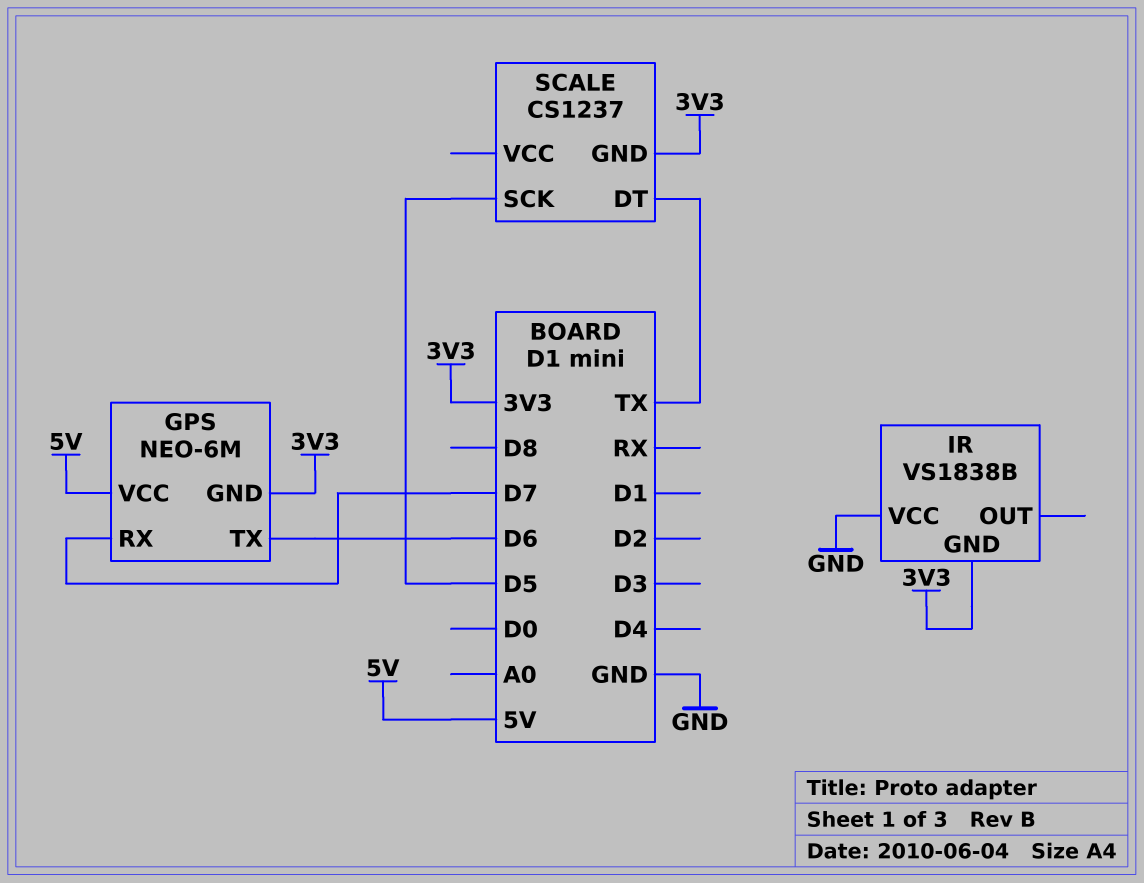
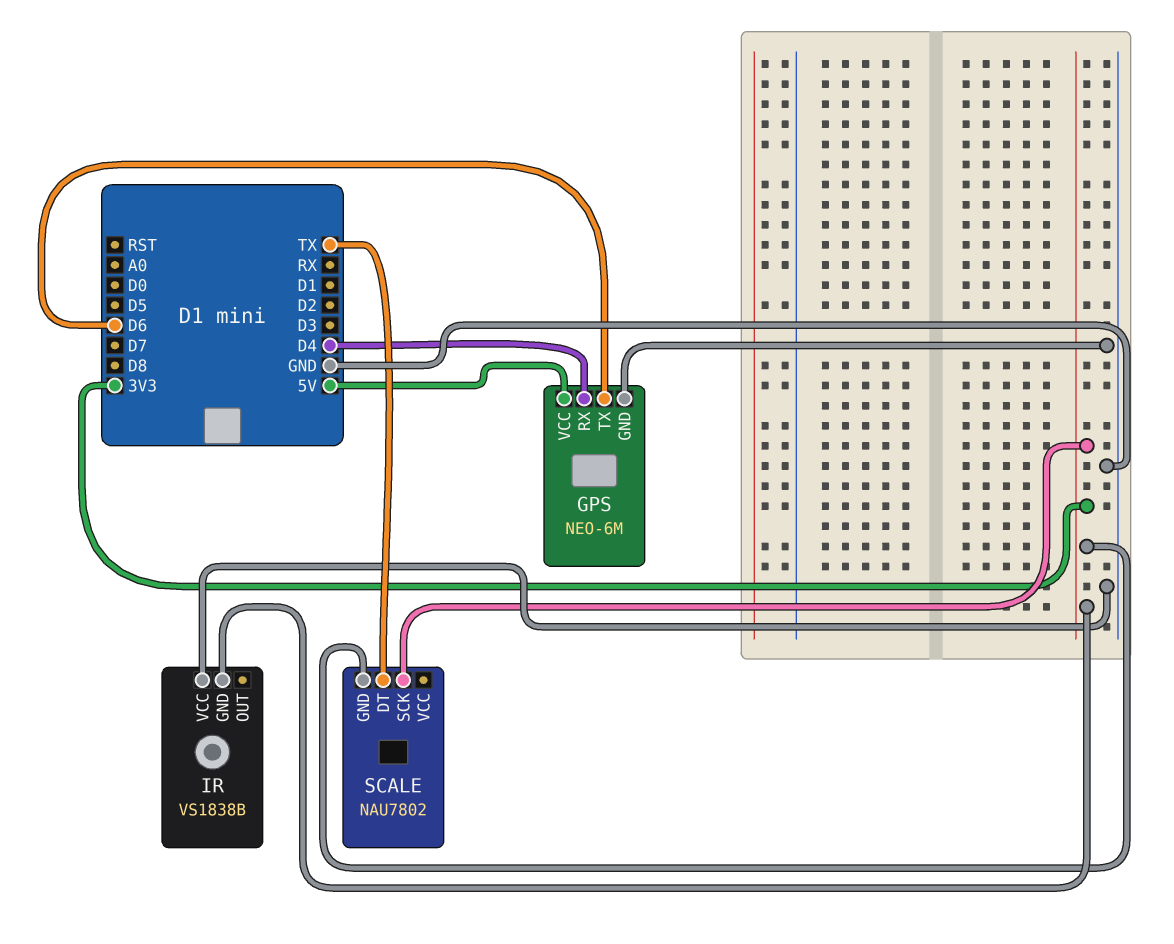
GPS pin GND: 3V3 -> GND
GPS pin RX: D7 -> D4
SCALE: CS1237 -> NAU7802
SCALE pin SCK: D5 -> 3V3

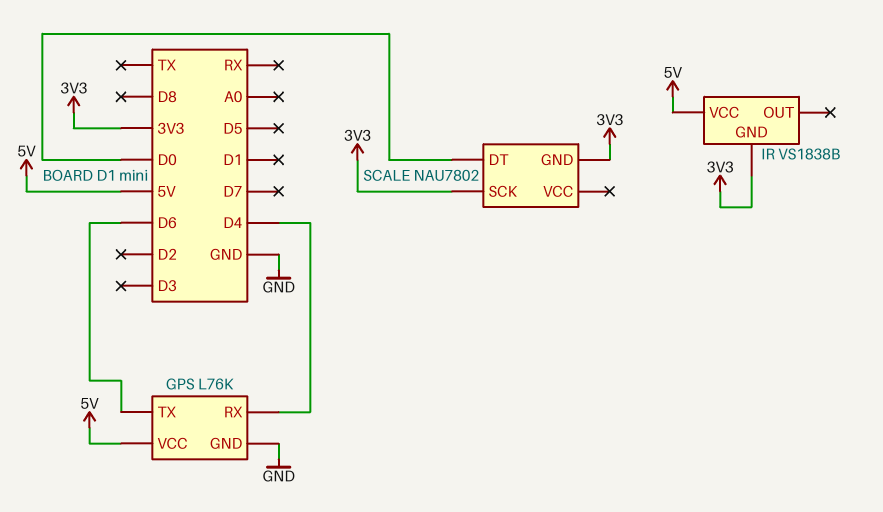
GPS: NEO-6M -> L76K
IR pin VCC: GND -> 5V
SCALE pin DT: TX -> D0

